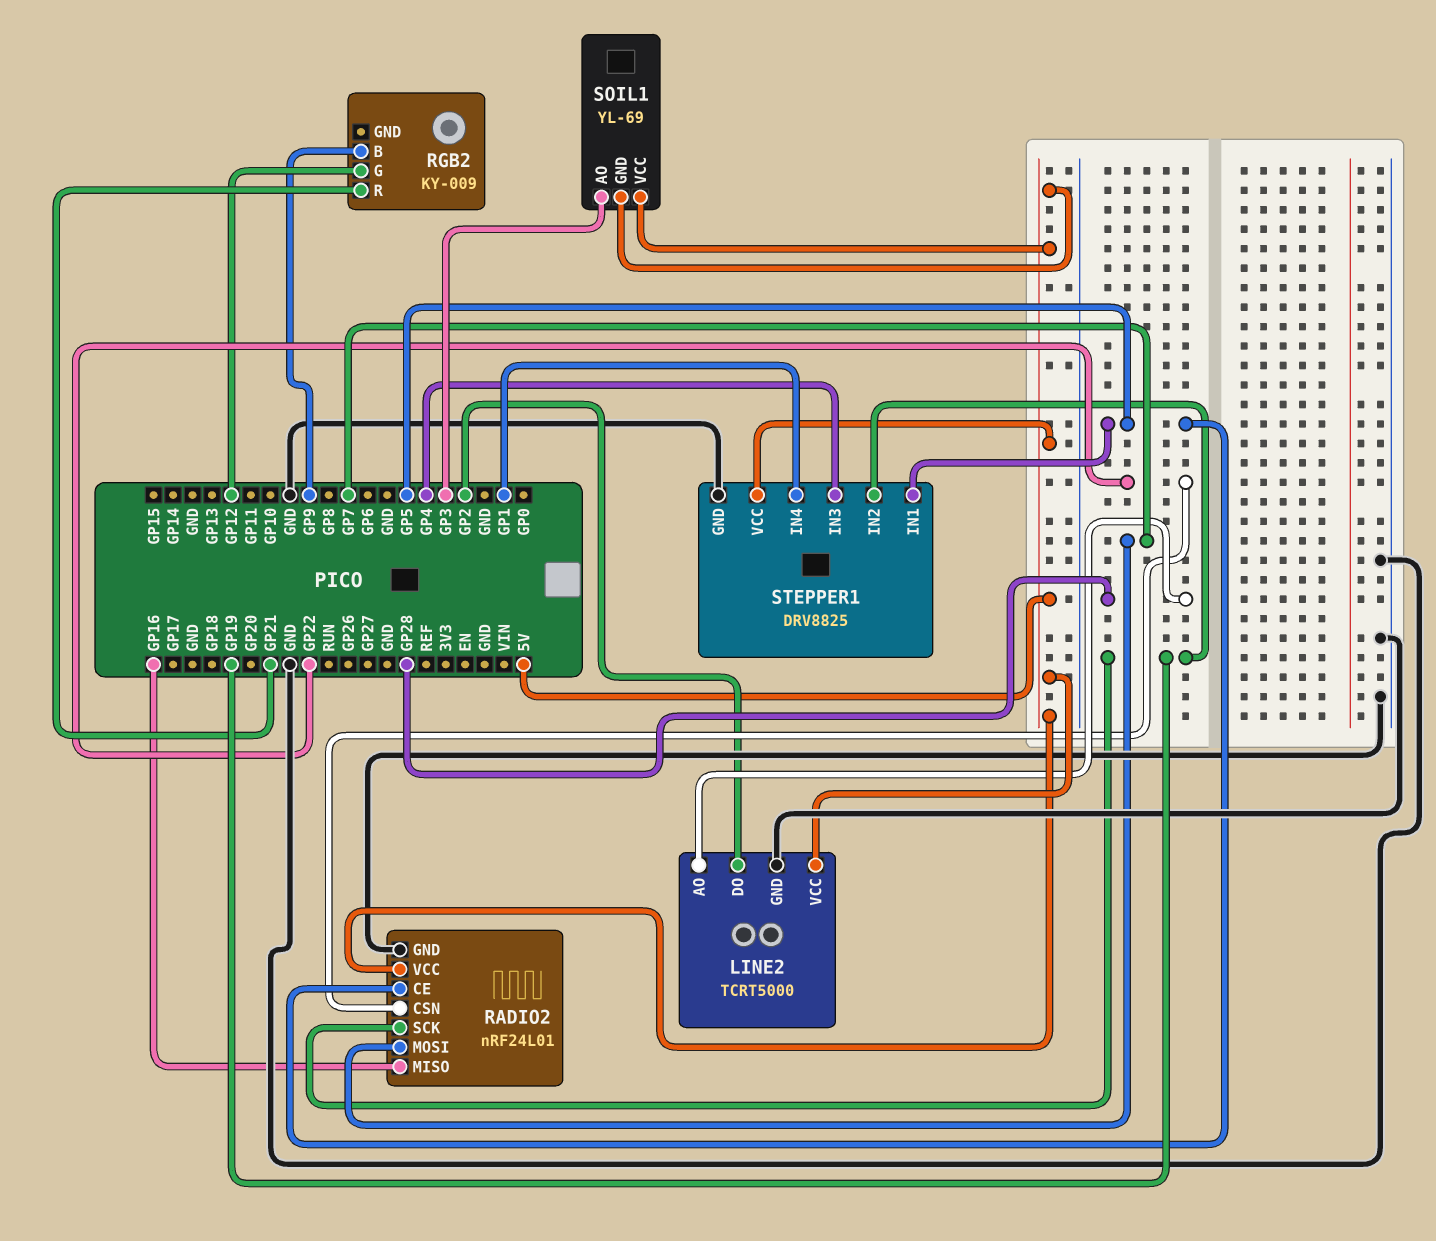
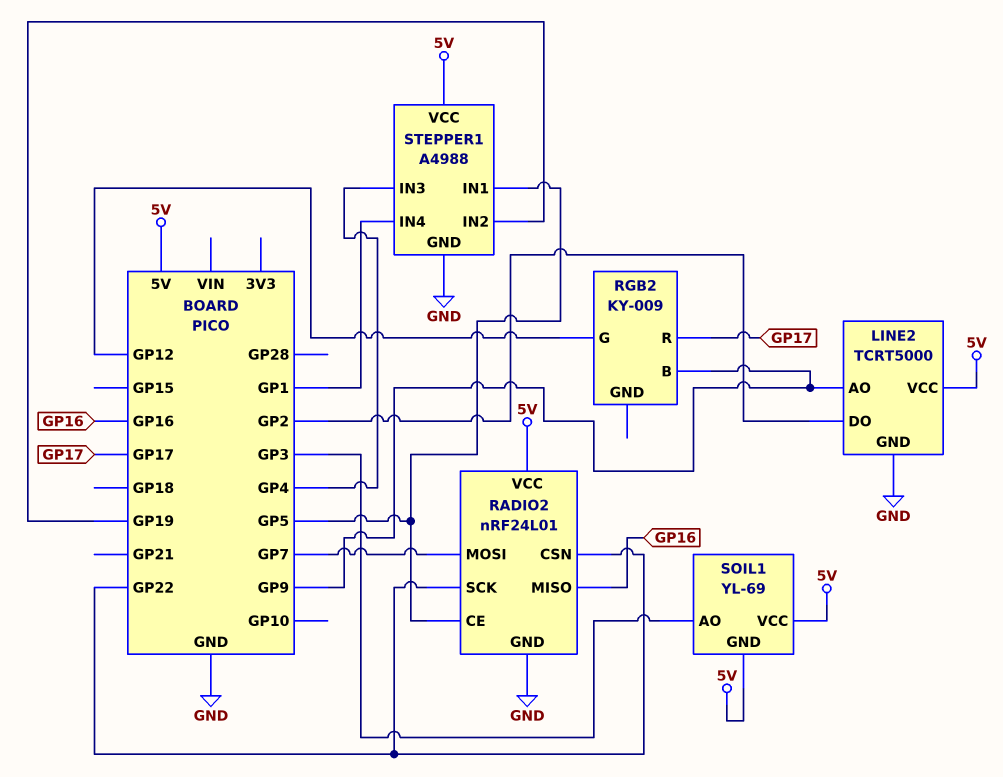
LINE2 pin AO: GP28 -> GP9
RADIO2 pin SCK: GP19 -> GP22
RGB2 pin R: GP21 -> GP17
STEPPER1: DRV8825 -> A4988

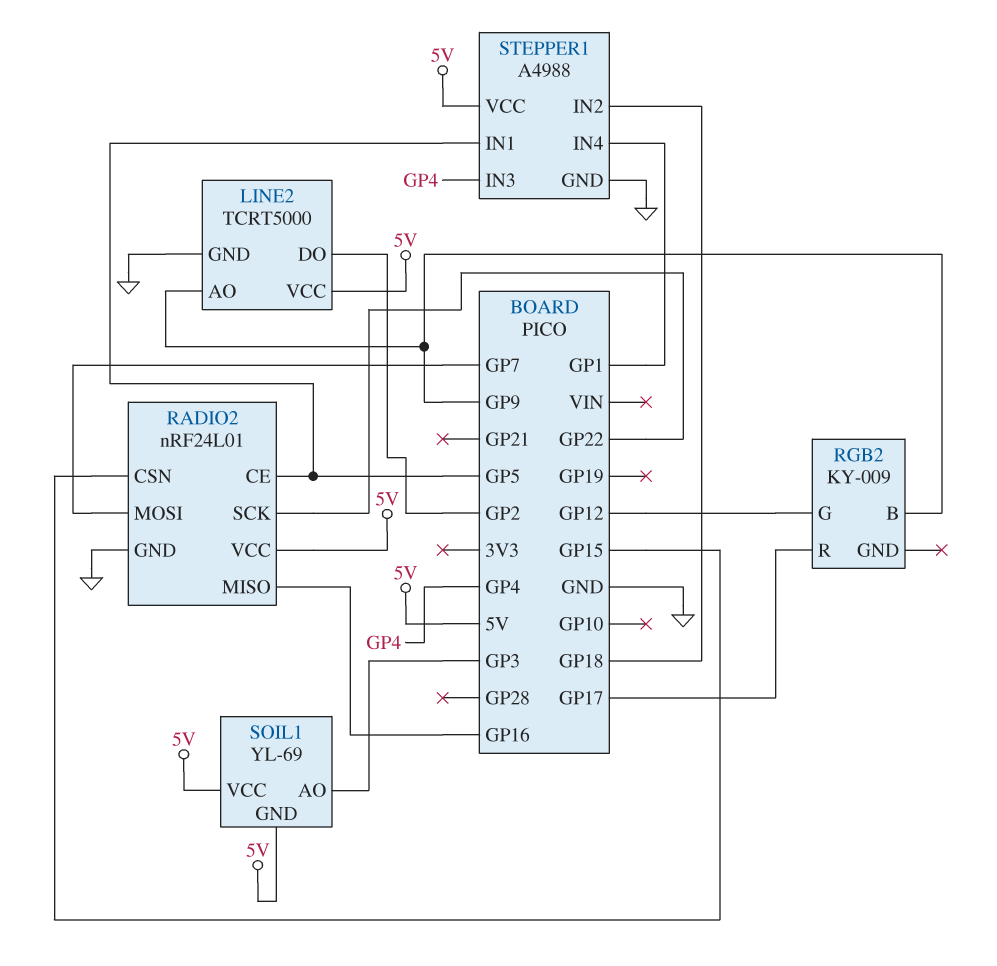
RADIO2 pin CSN: GP22 -> GP15
STEPPER1 pin IN2: GP19 -> GP18

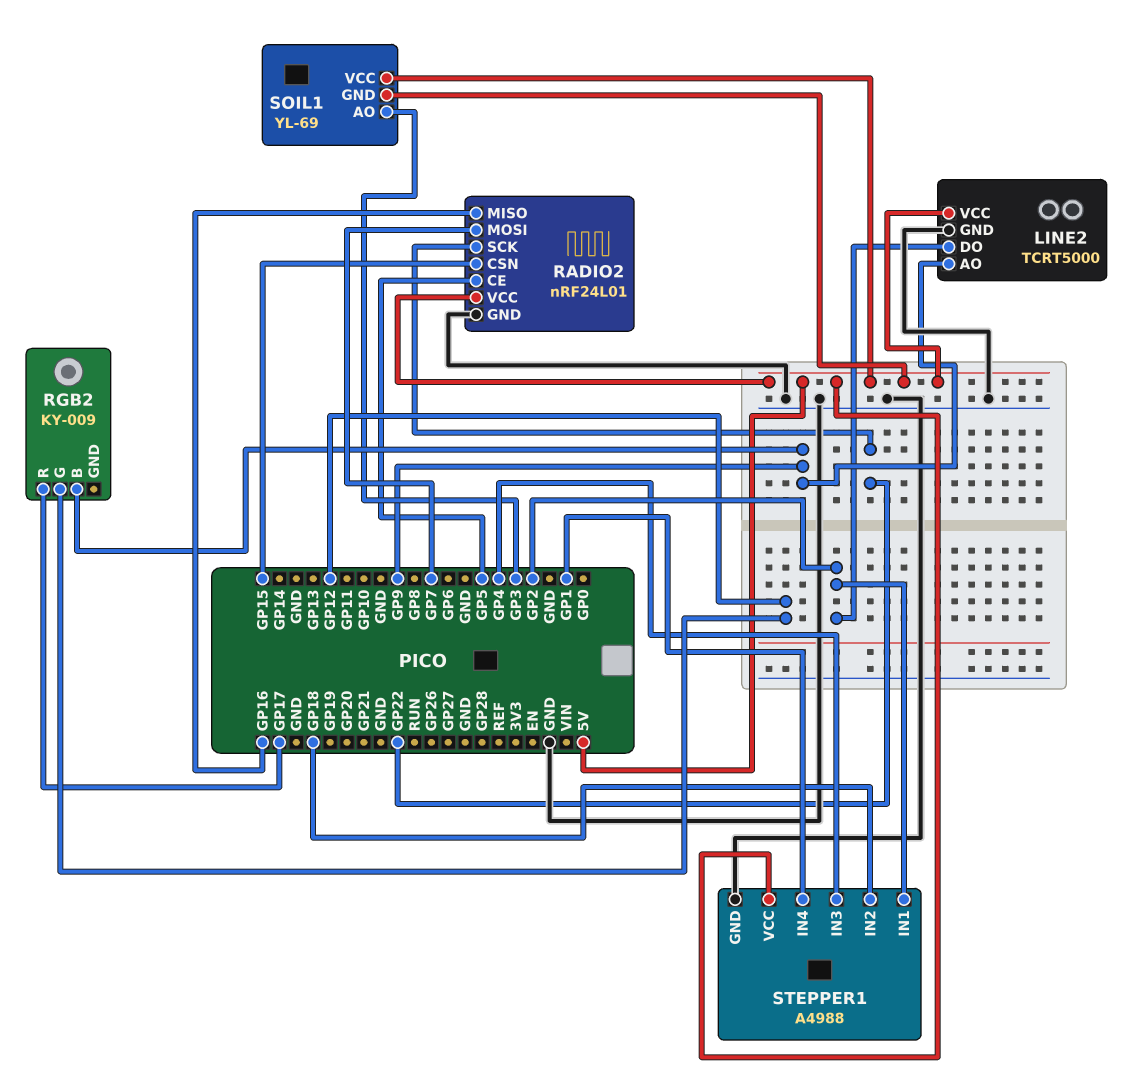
STEPPER1 pin IN1: GP5 -> GP2

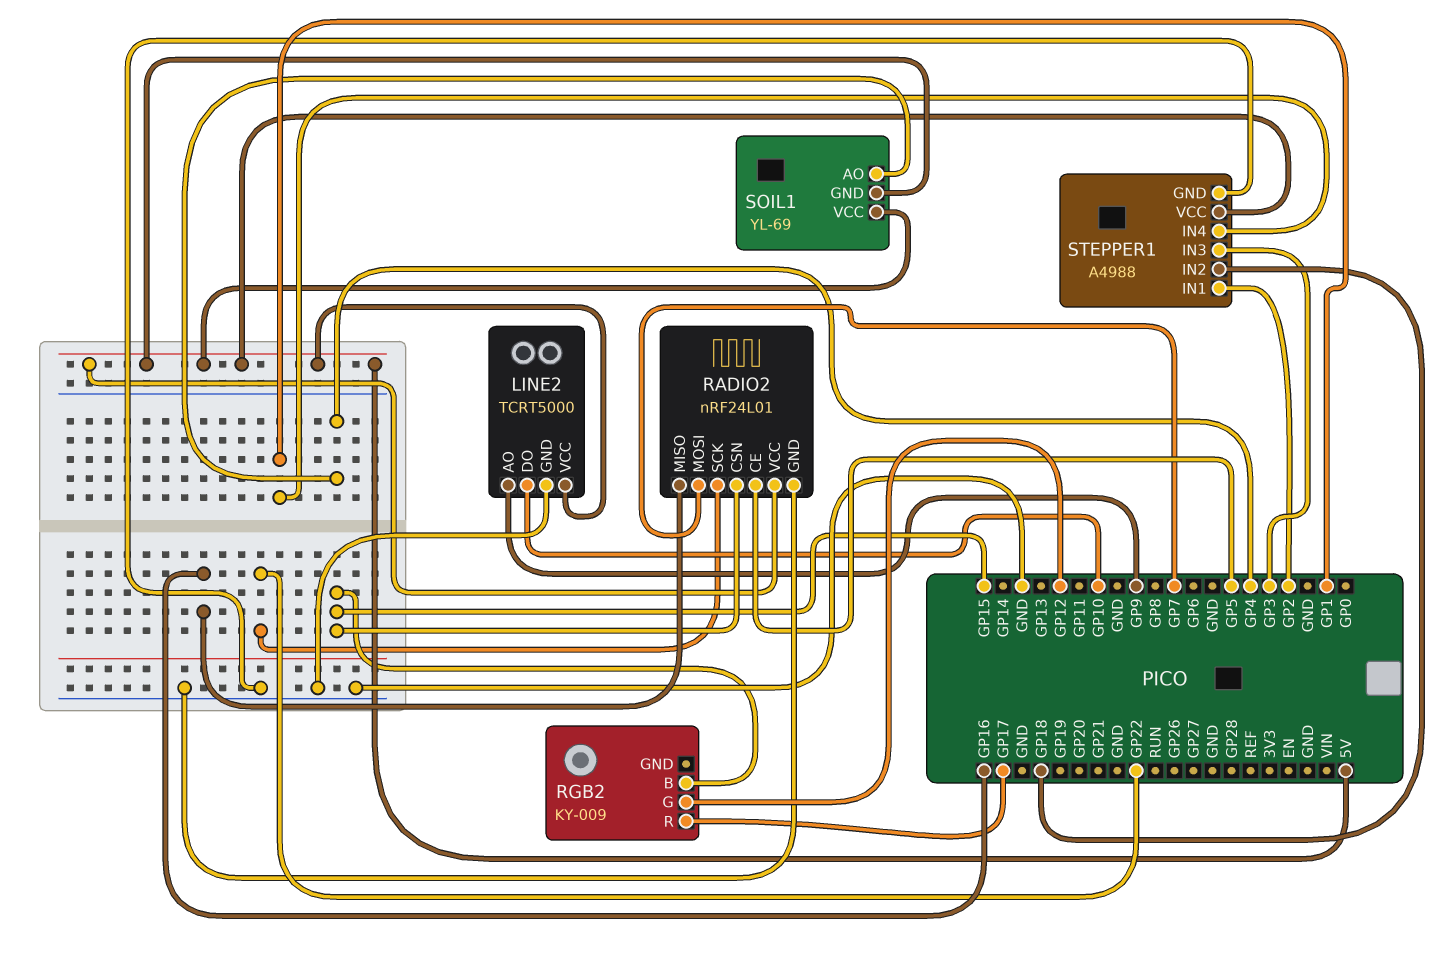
LINE2 pin DO: GP2 -> GP10
RGB2 pin B: GP9 -> GP15
SOIL1 pin AO: GP3 -> GP4
STEPPER1 pin IN3: GP4 -> GP3

